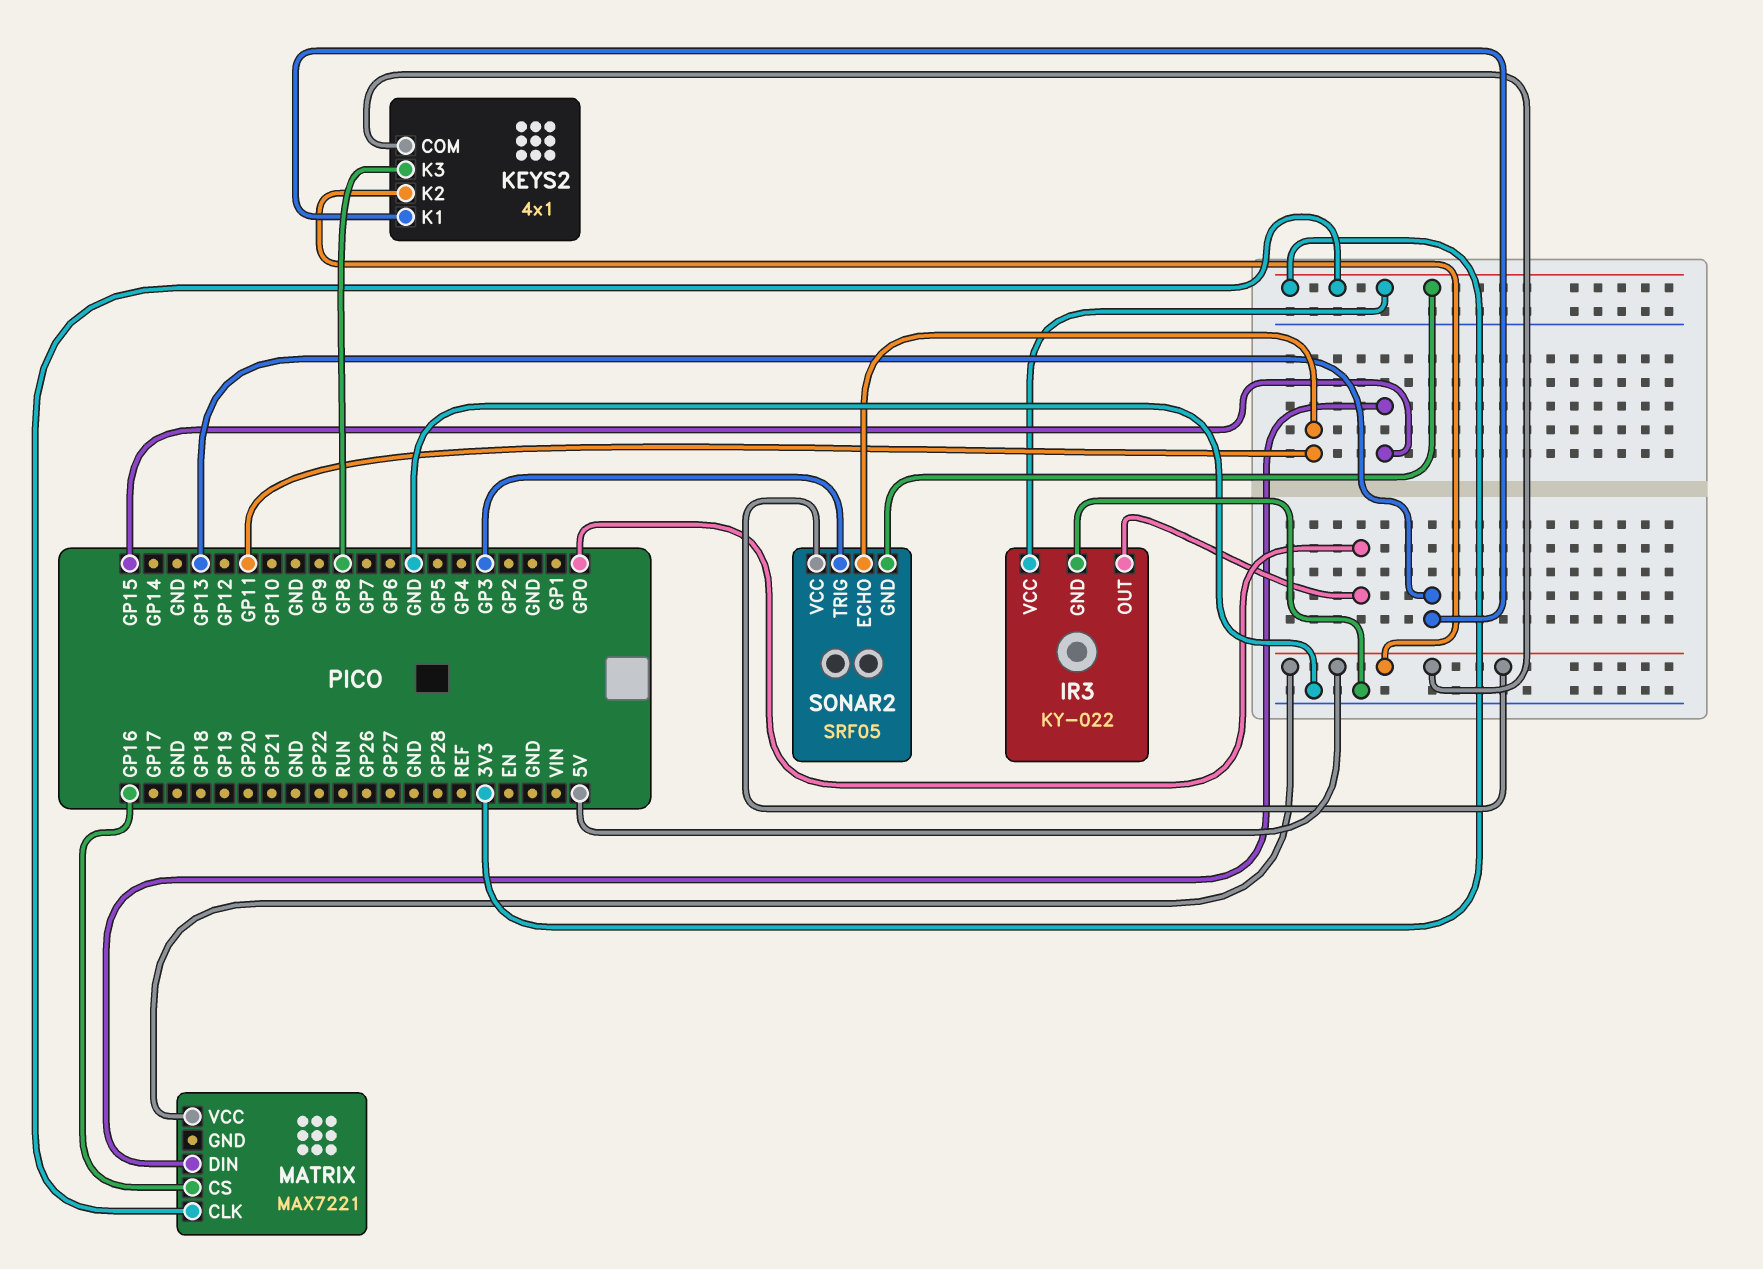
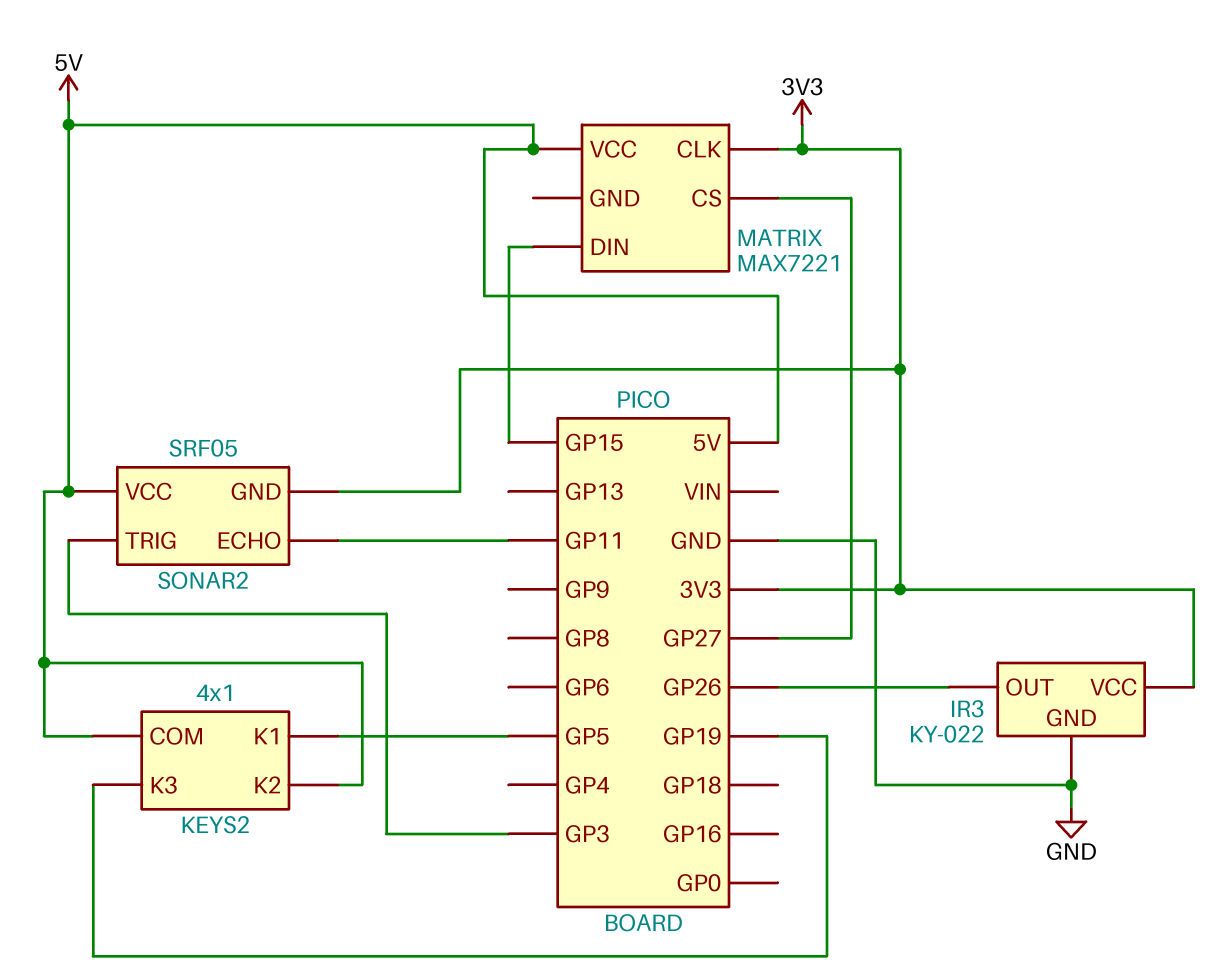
IR3 pin OUT: GP0 -> GP26
KEYS2 pin K1: GP13 -> GP5
KEYS2 pin K3: GP8 -> GP19
MATRIX pin CS: GP16 -> GP27

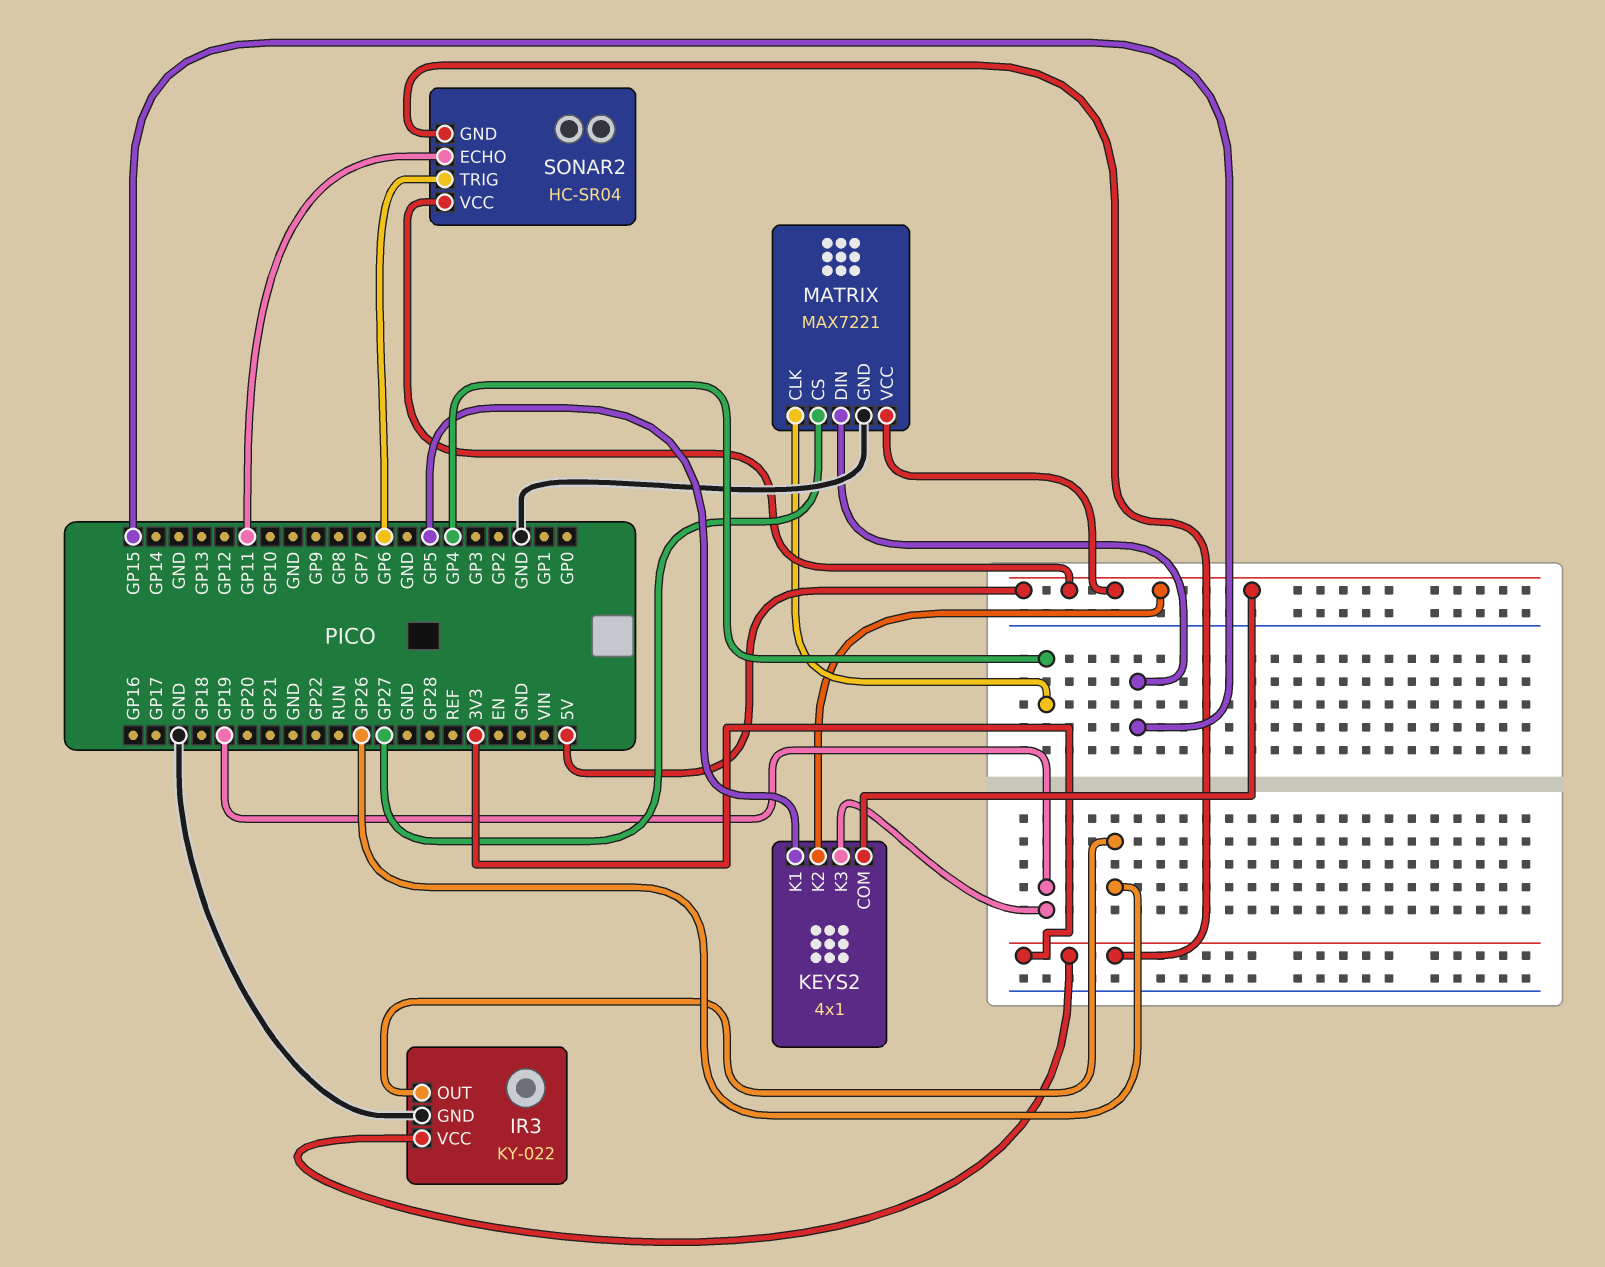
MATRIX pin CLK: 3V3 -> GP4
MATRIX pin GND: none -> GND
SONAR2: SRF05 -> HC-SR04
SONAR2 pin TRIG: GP3 -> GP6

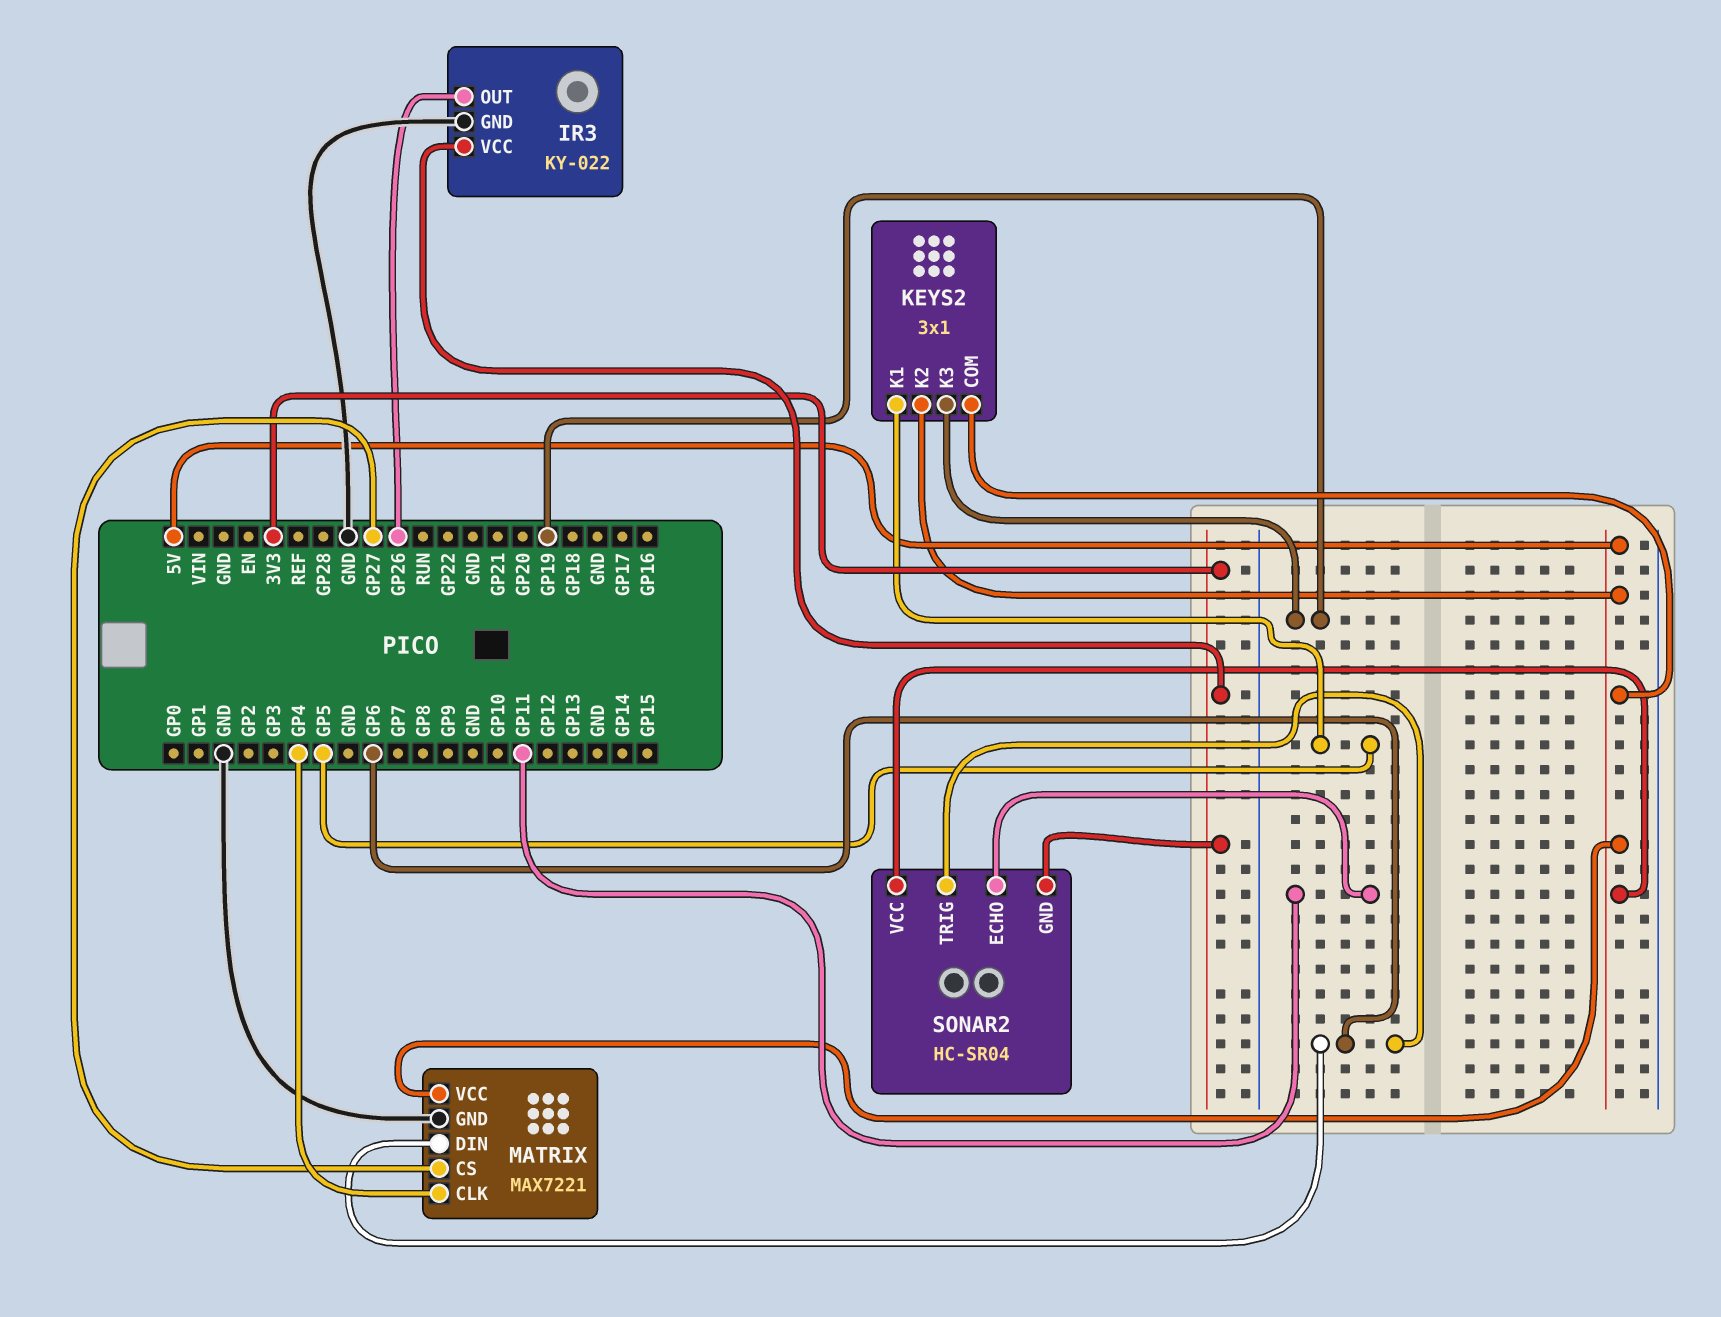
KEYS2: 4x1 -> 3x1
MATRIX pin DIN: GP15 -> GP6

